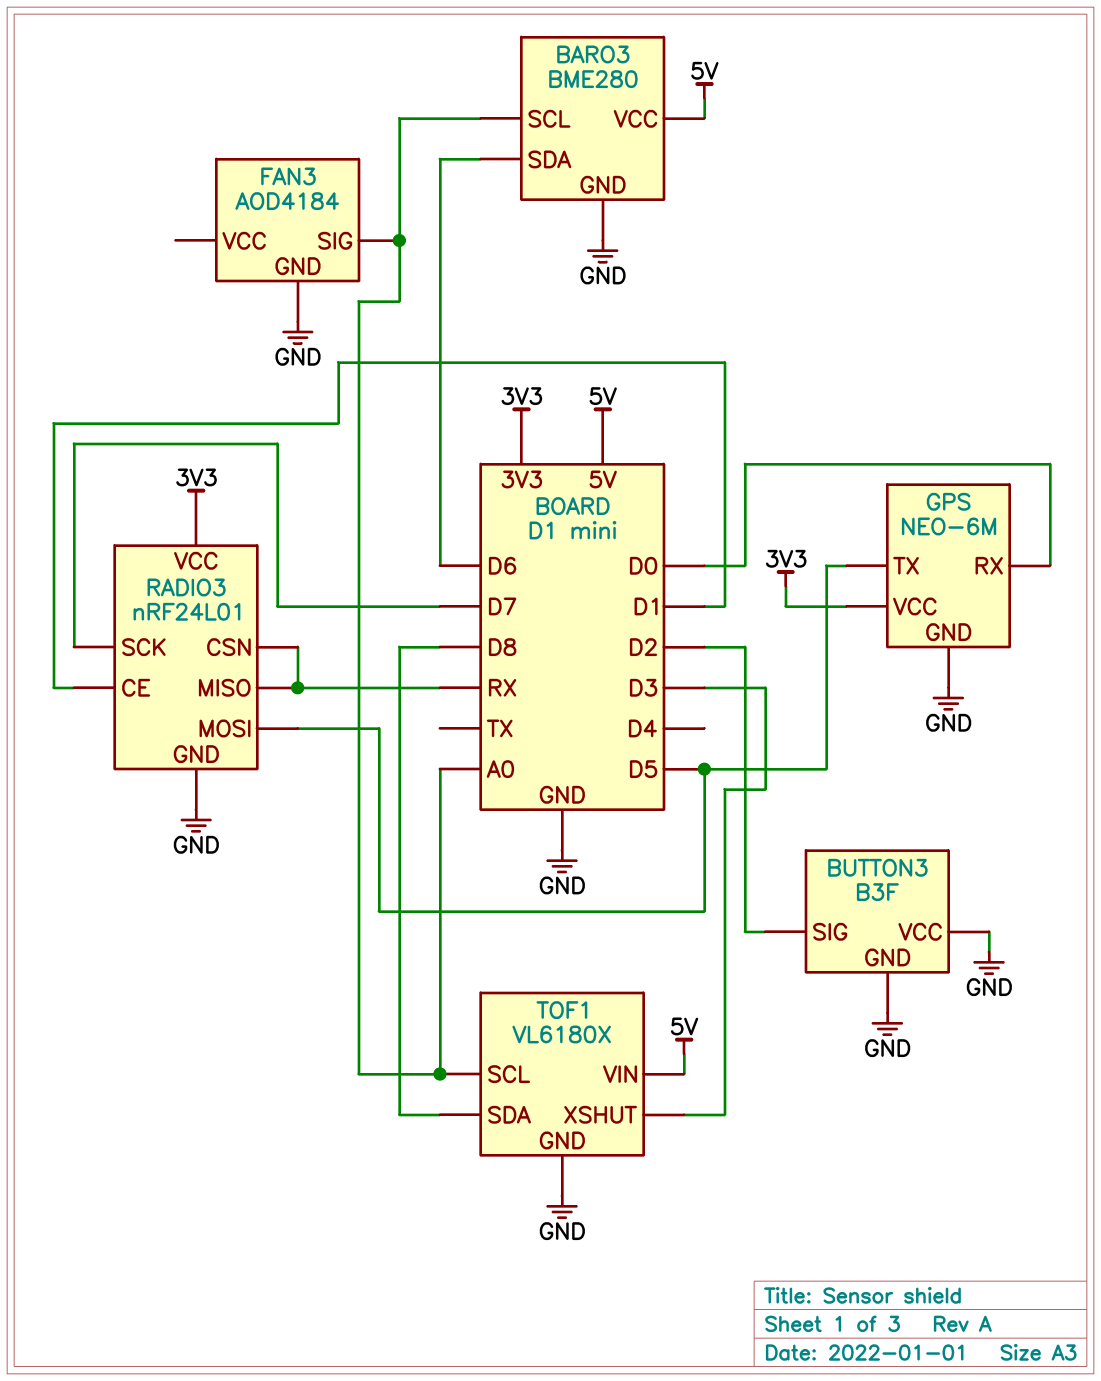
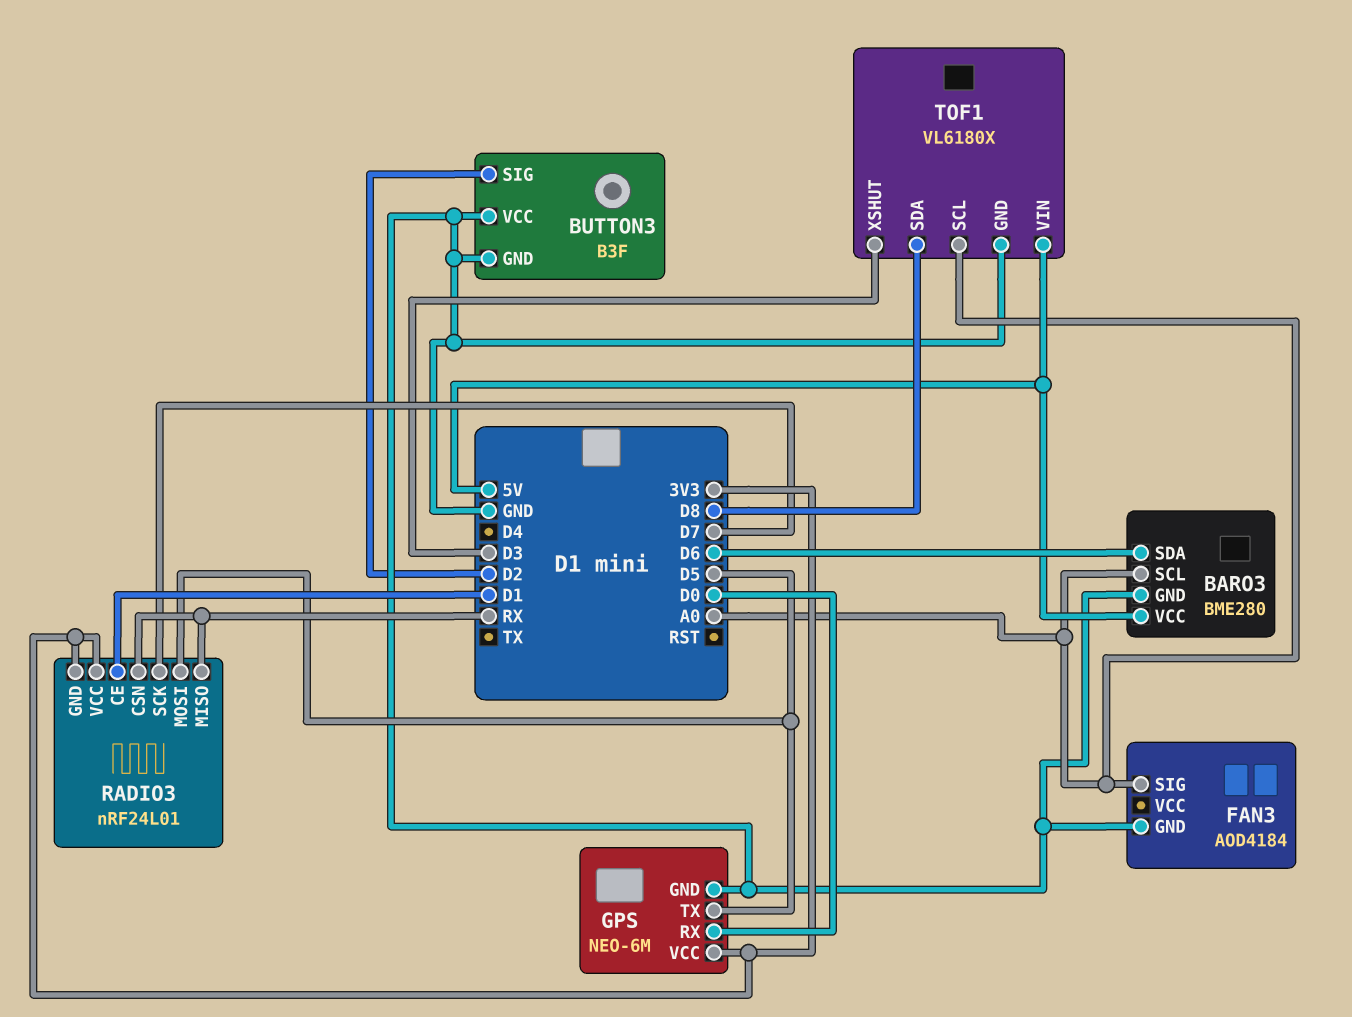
RADIO3 pin GND: GND -> 3V3

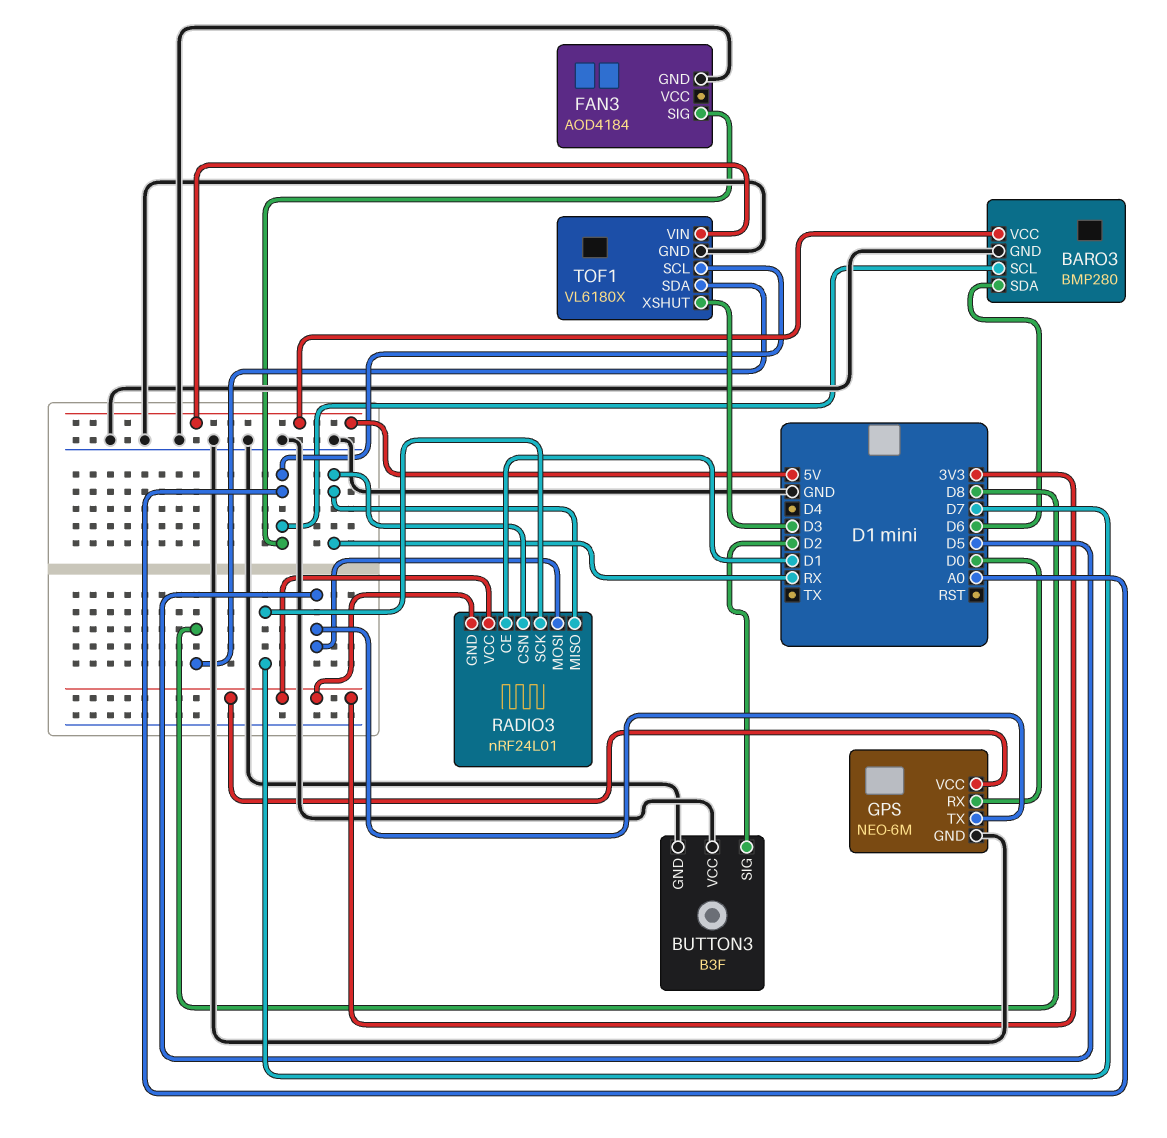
BARO3: BME280 -> BMP280

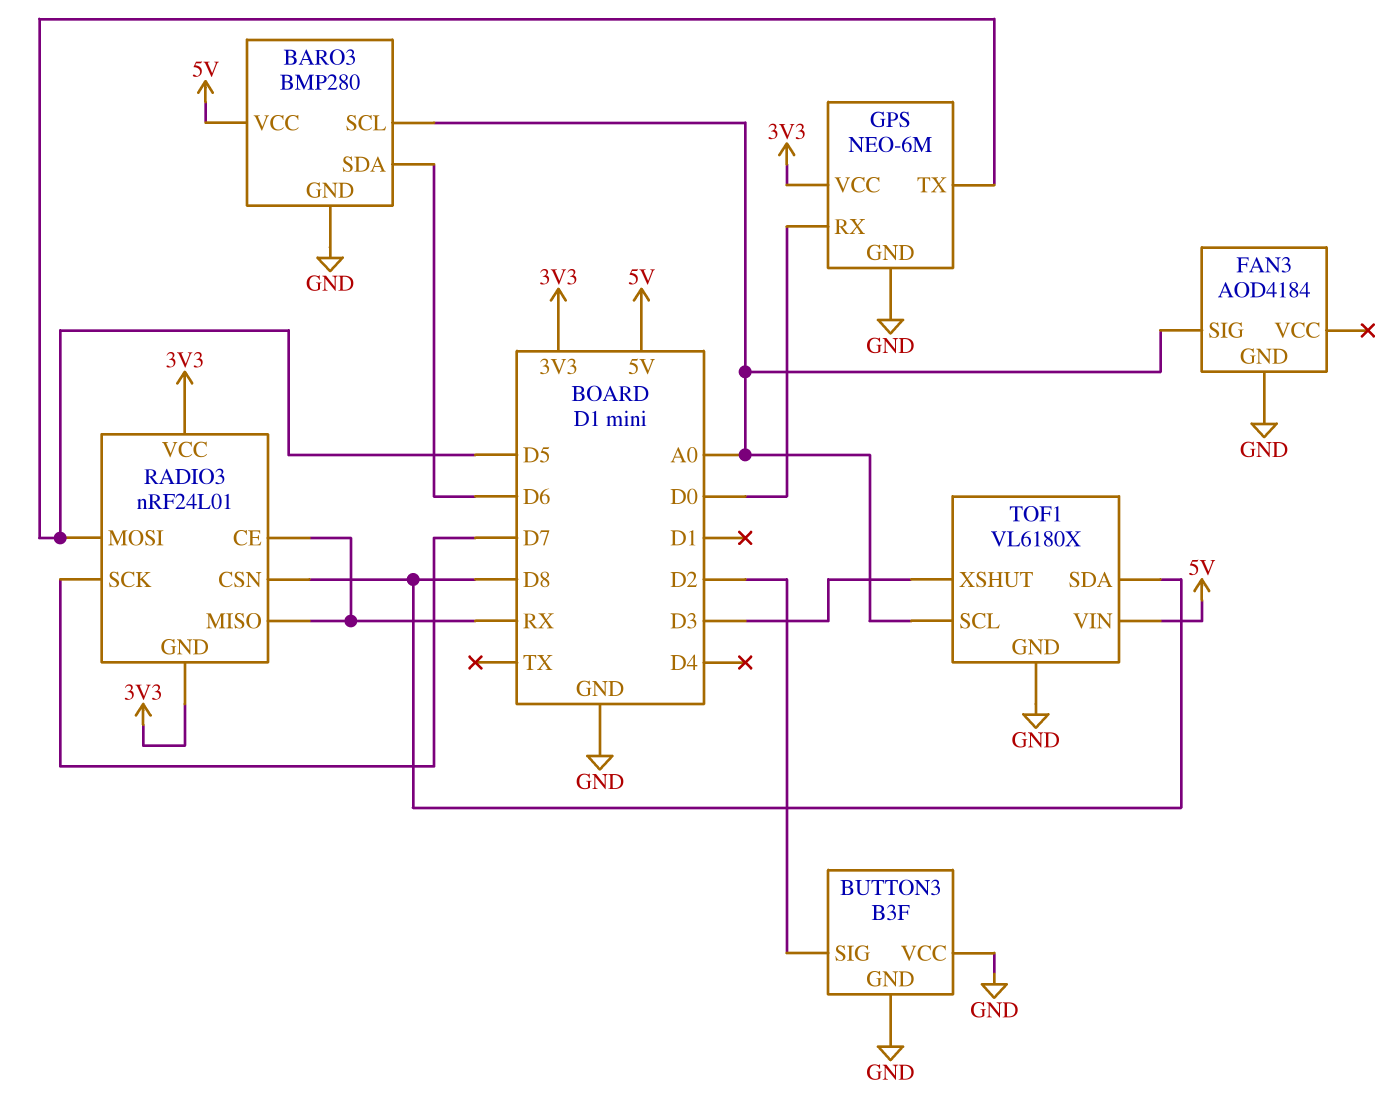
RADIO3 pin CE: D1 -> RX
RADIO3 pin CSN: RX -> D8

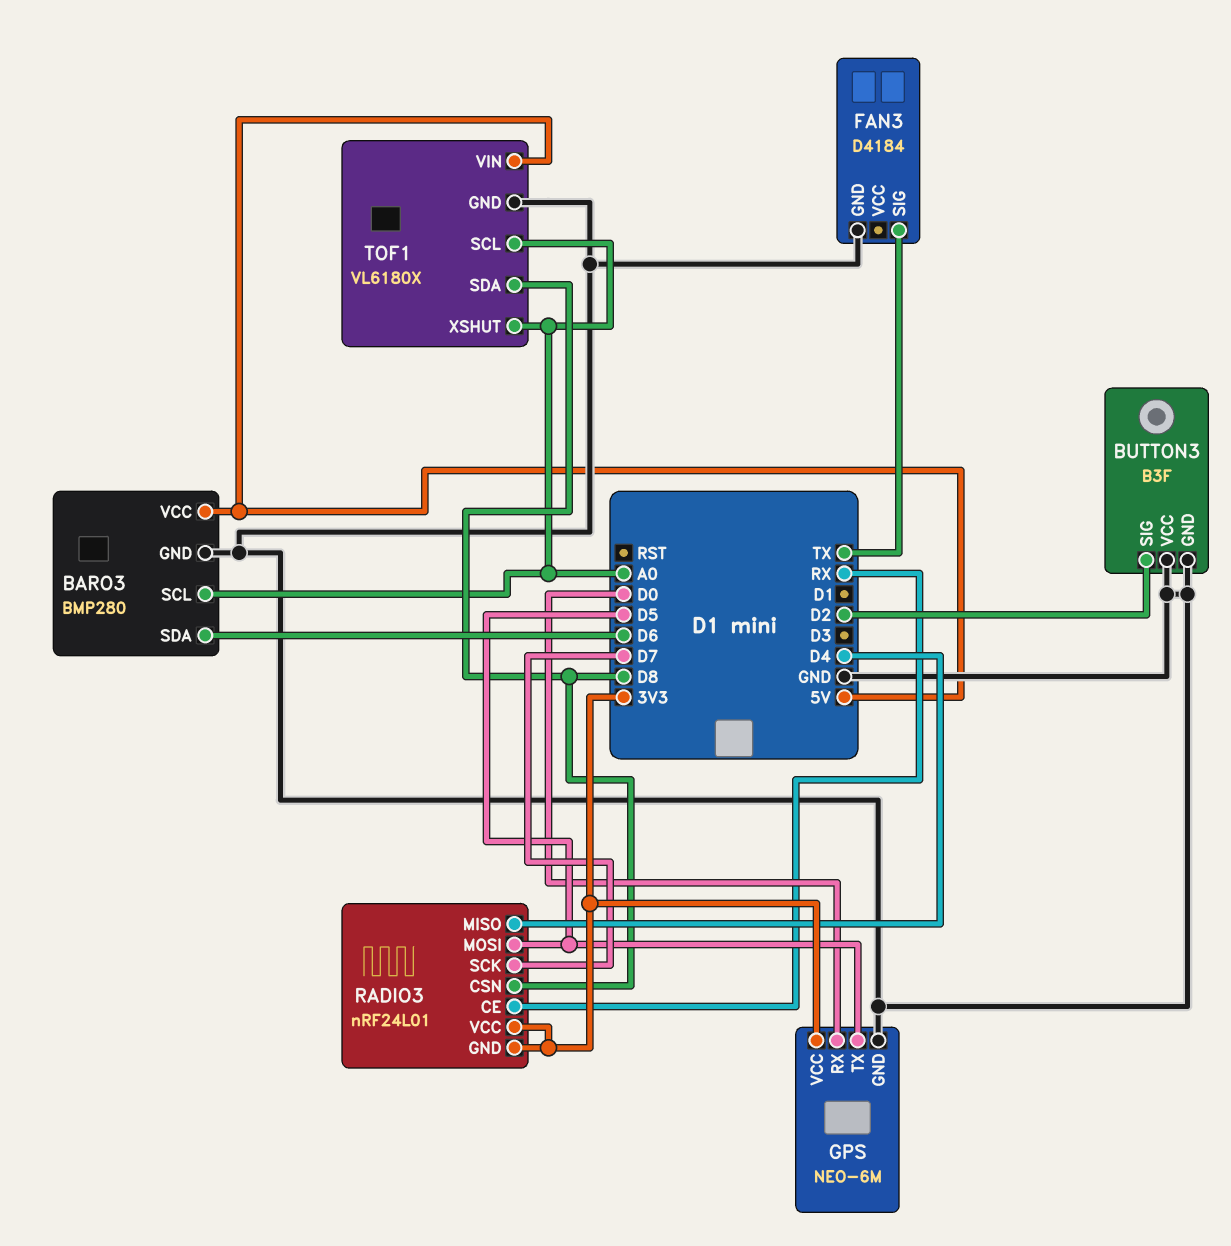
FAN3: AOD4184 -> D4184
FAN3 pin SIG: A0 -> TX
RADIO3 pin MISO: RX -> D4
TOF1 pin XSHUT: D3 -> A0

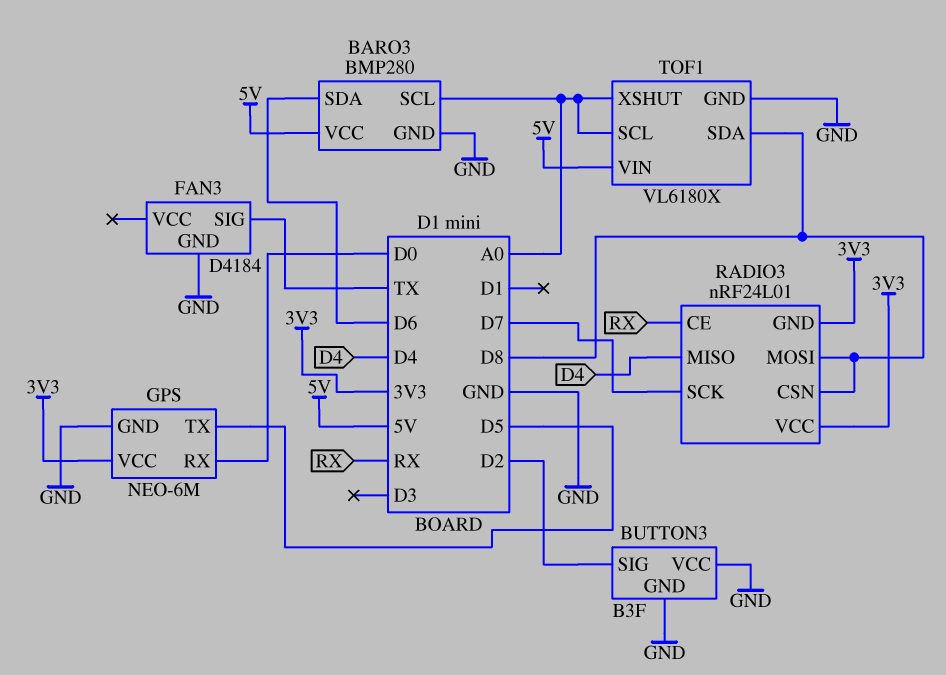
RADIO3 pin MOSI: D5 -> D8

